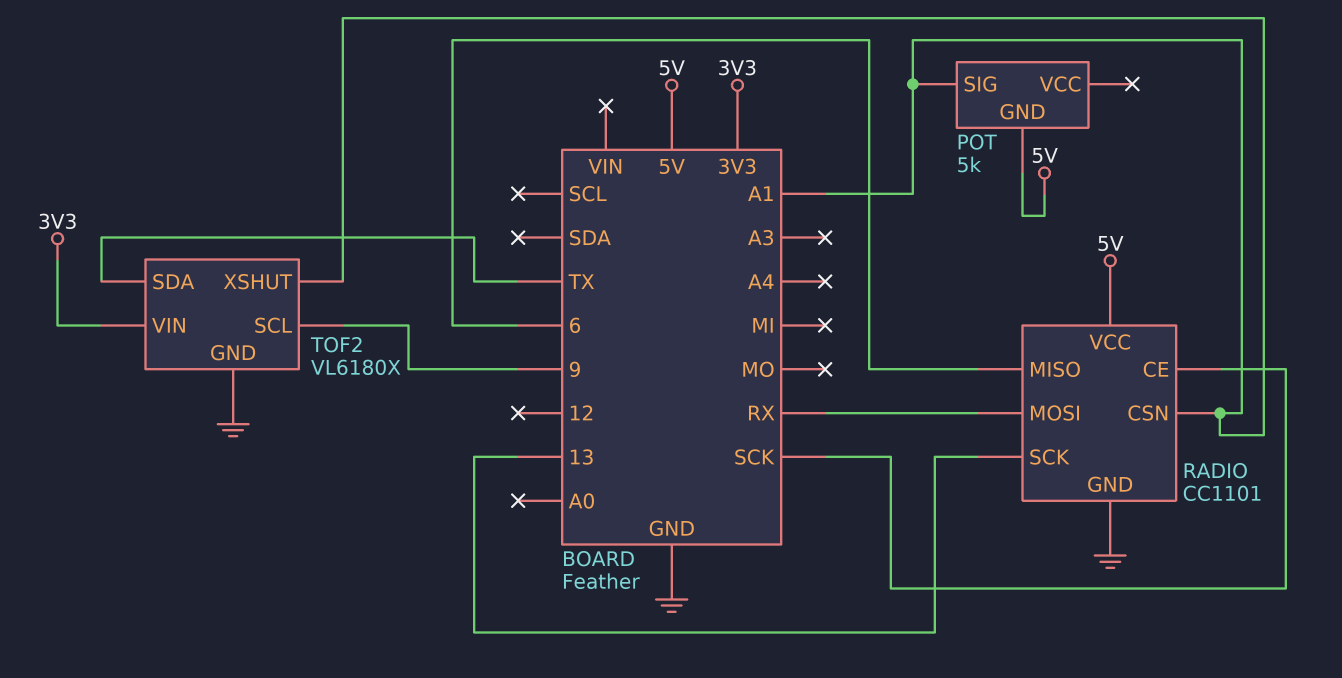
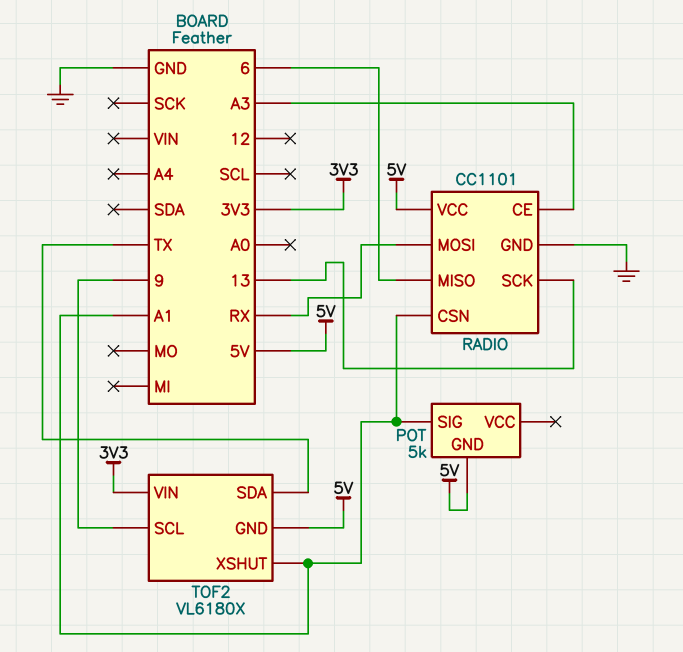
RADIO pin CE: SCK -> A3
TOF2 pin GND: GND -> 5V

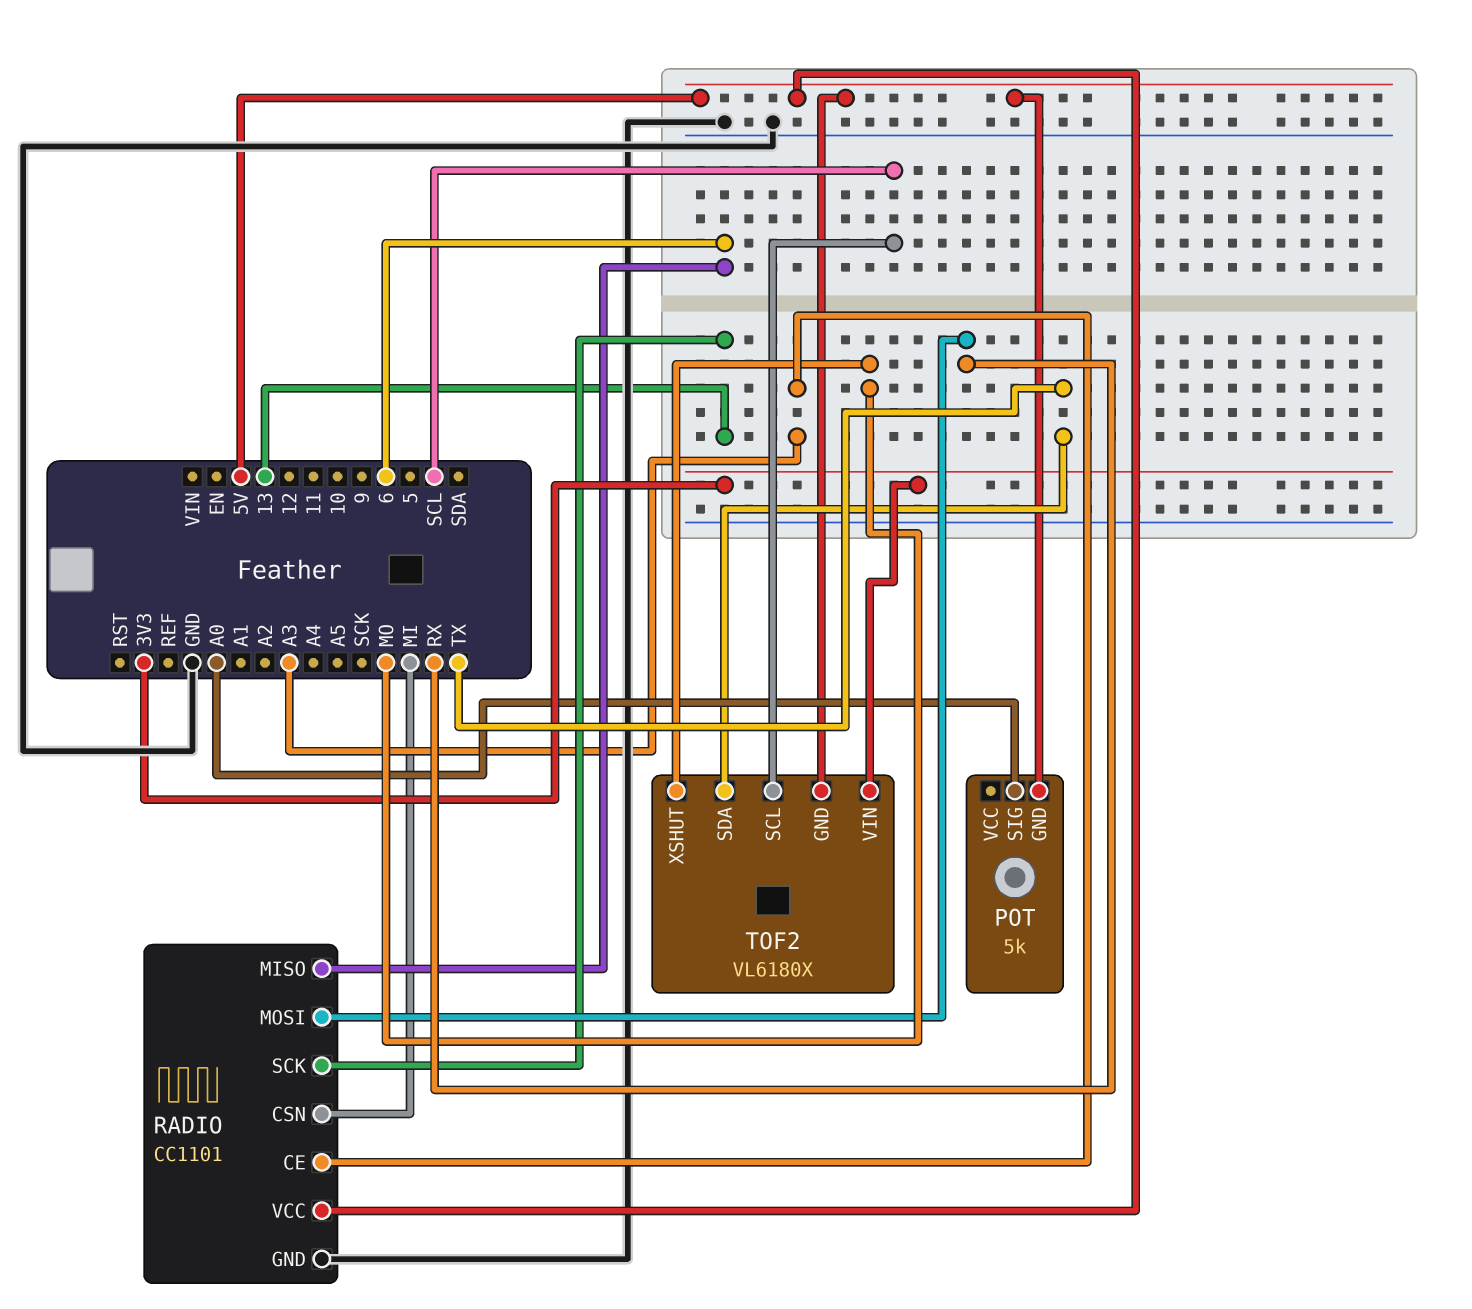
POT pin SIG: A1 -> A0
RADIO pin CSN: A1 -> MI
TOF2 pin SCL: 9 -> SCL
TOF2 pin XSHUT: A1 -> MO

